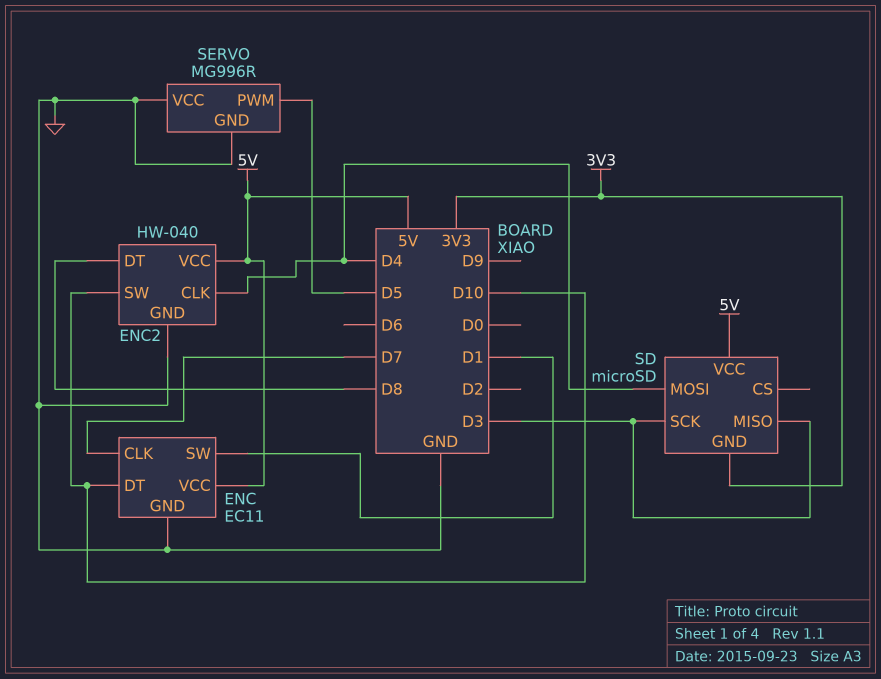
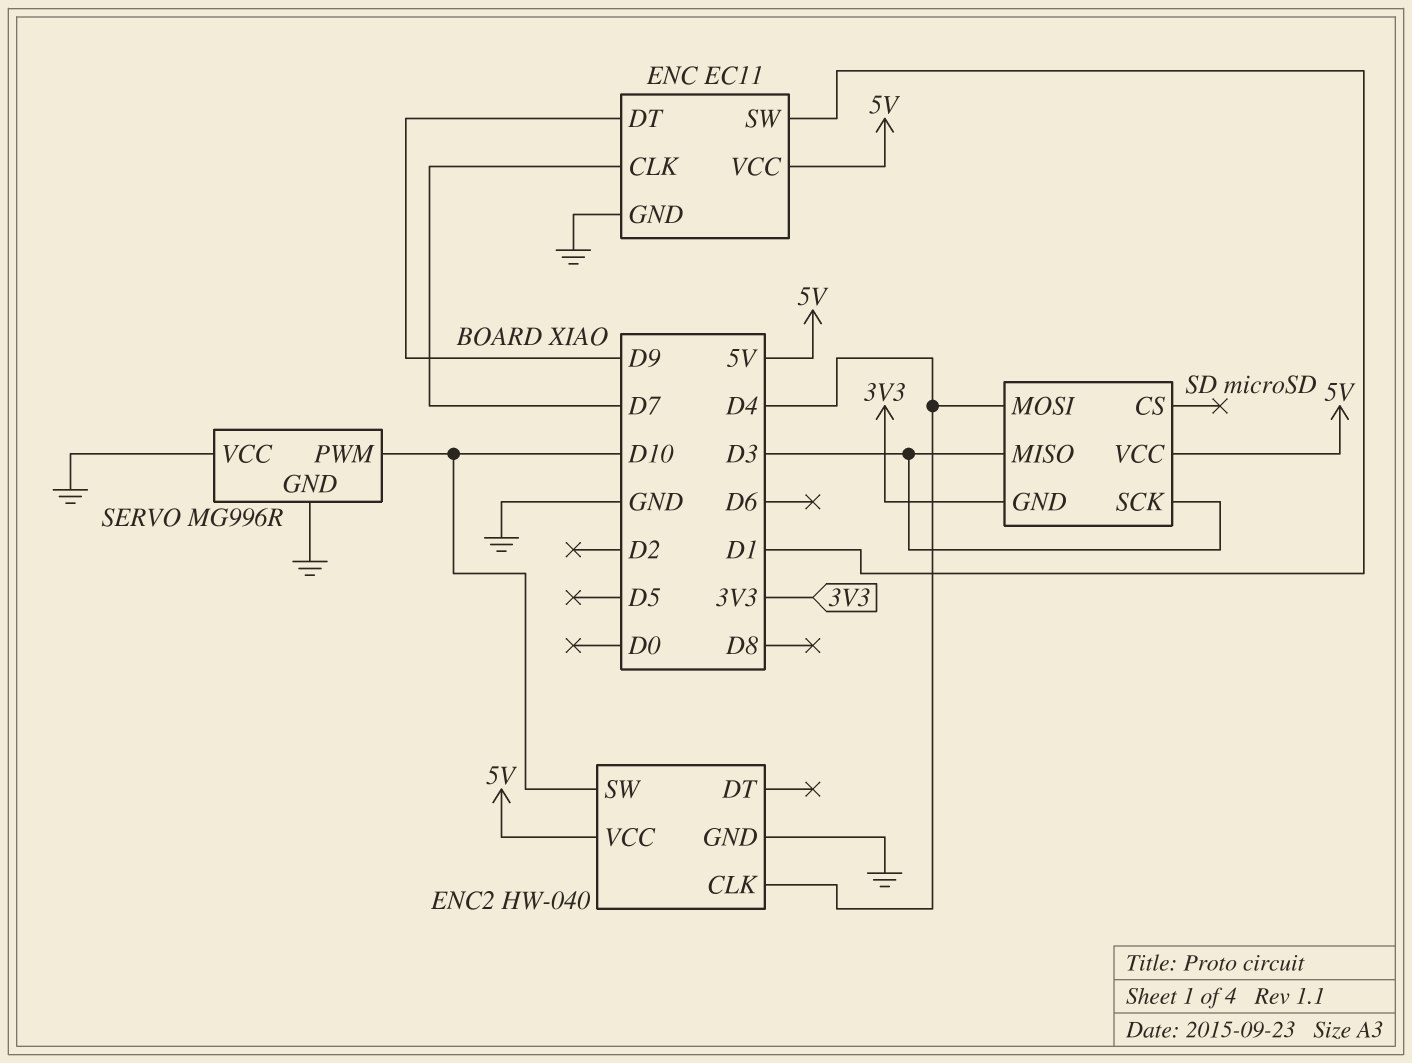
ENC pin DT: D10 -> D9
ENC2 pin DT: D8 -> none
SERVO pin PWM: D5 -> D10

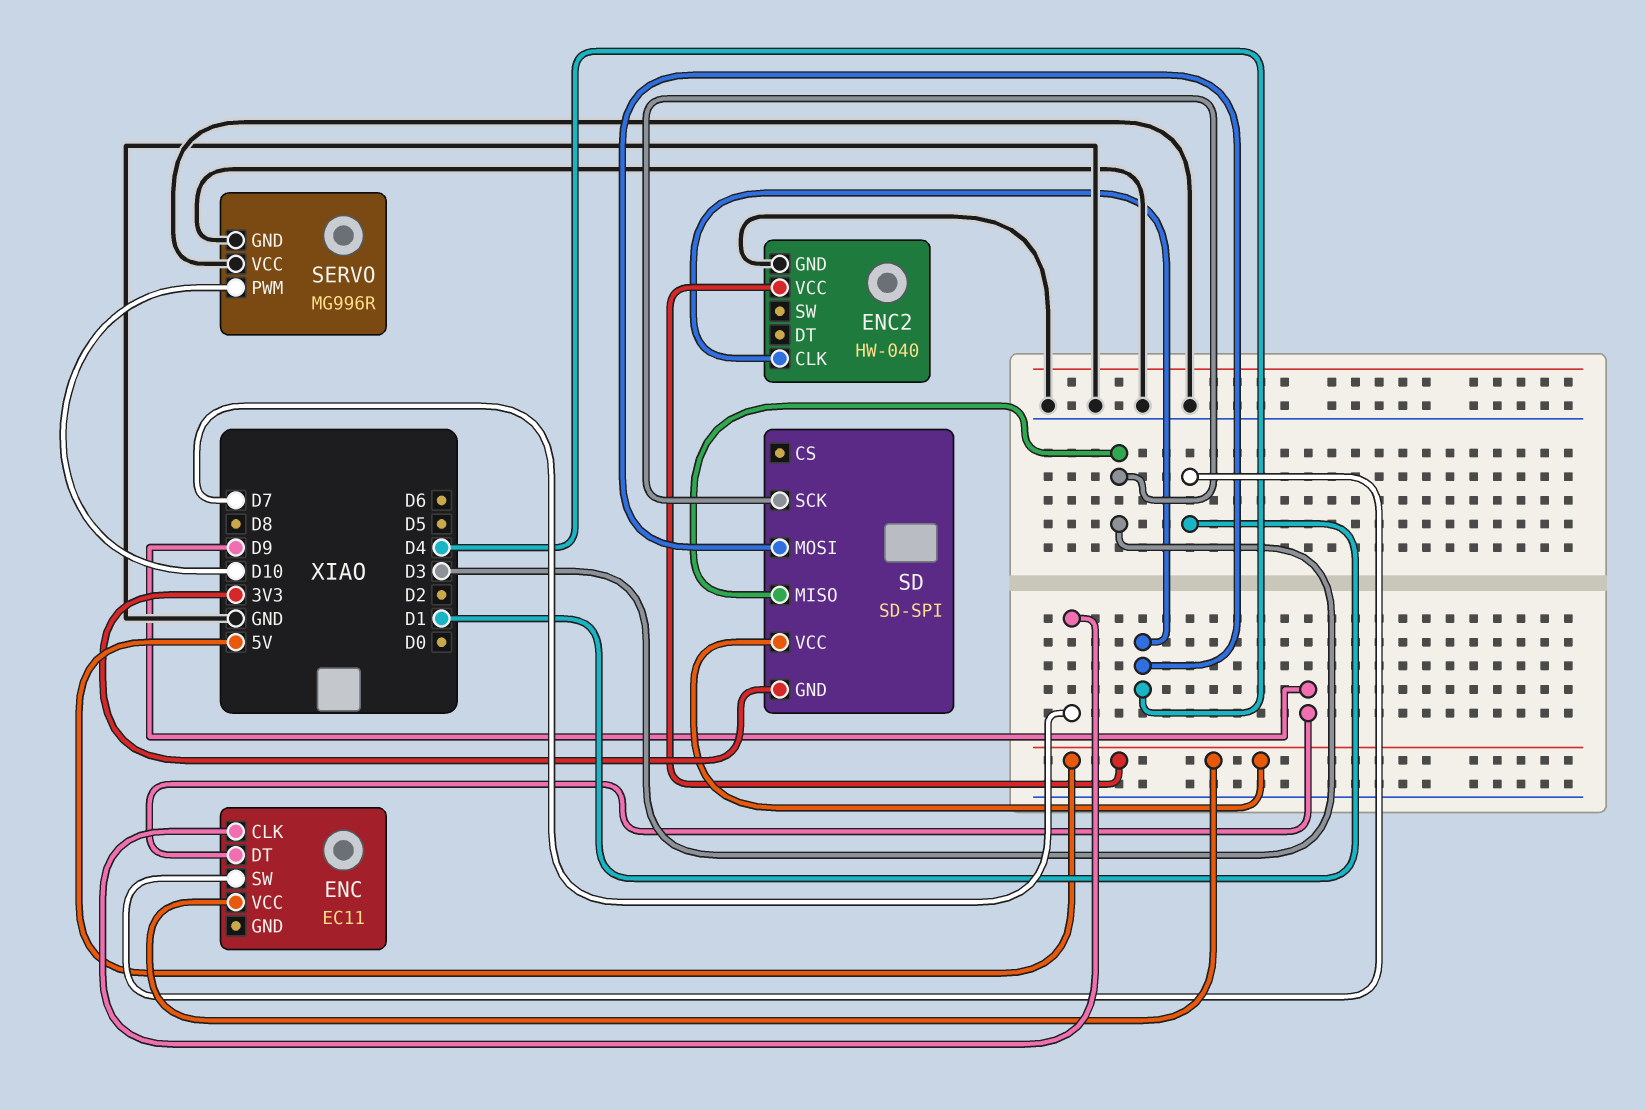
ENC pin GND: GND -> none
ENC2 pin SW: D10 -> none
SD: microSD -> SD-SPI

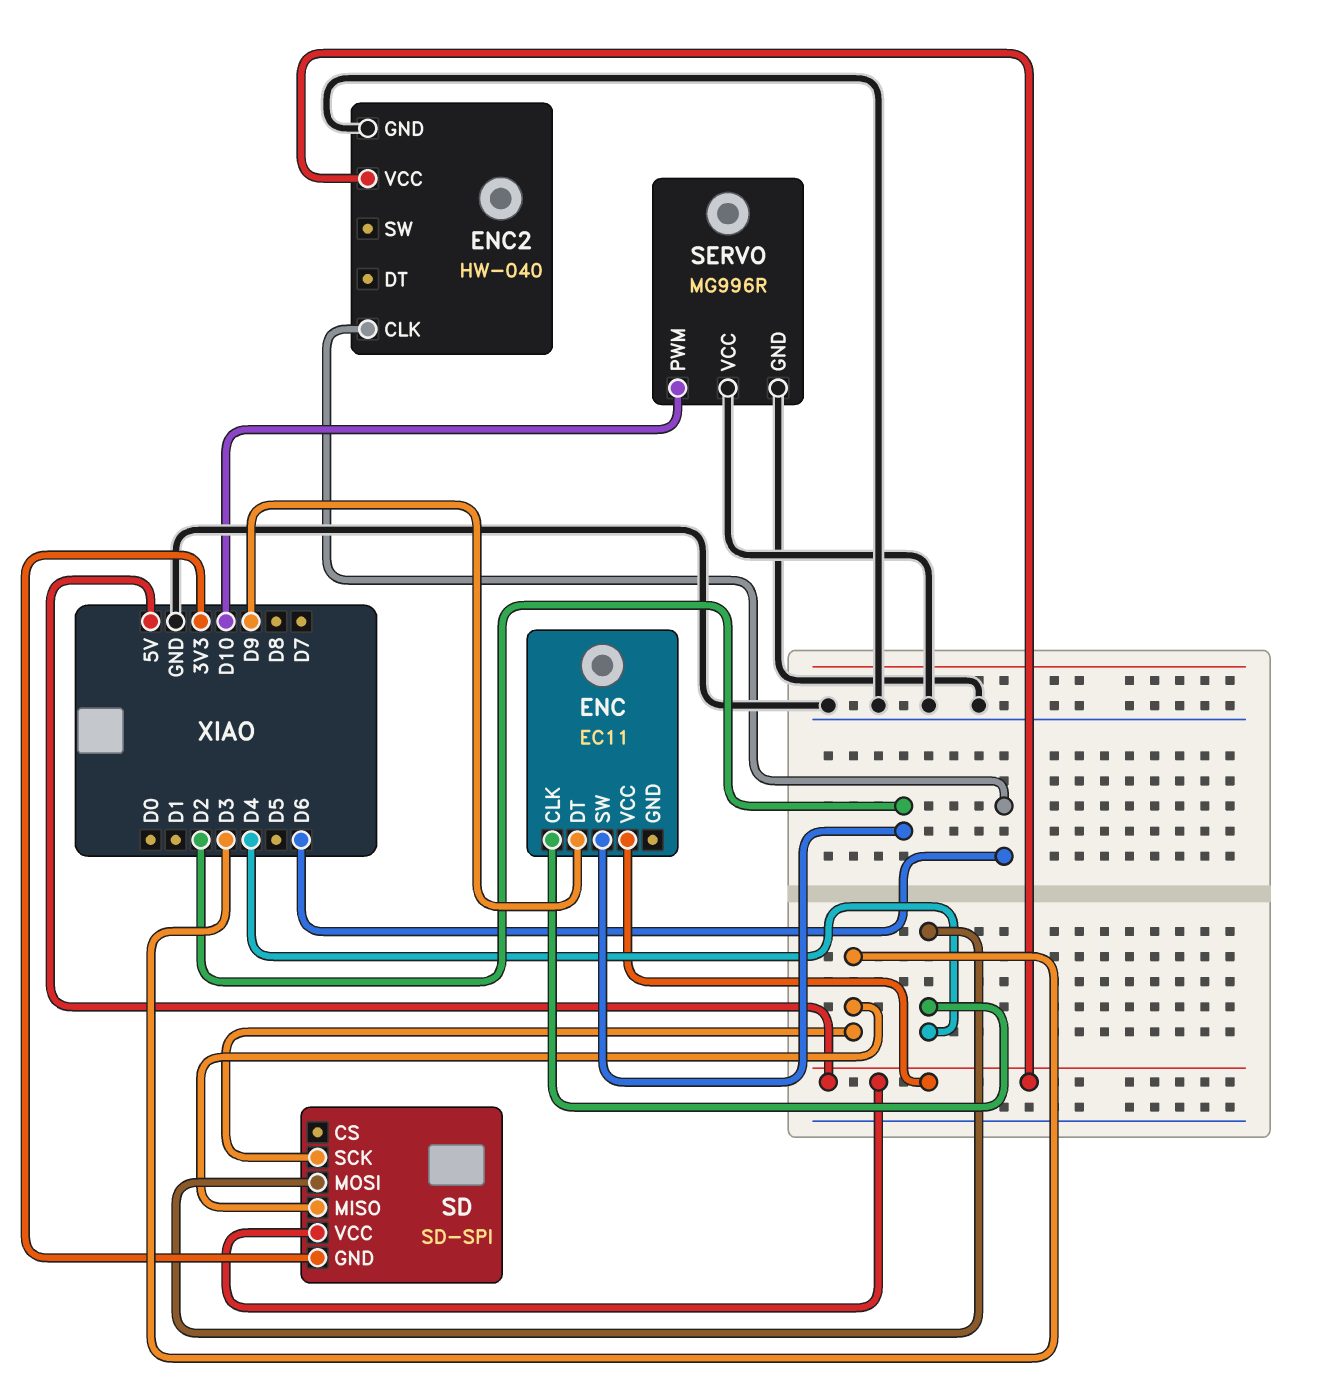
ENC pin CLK: D7 -> D4
ENC pin SW: D1 -> D2
ENC2 pin CLK: D4 -> D6

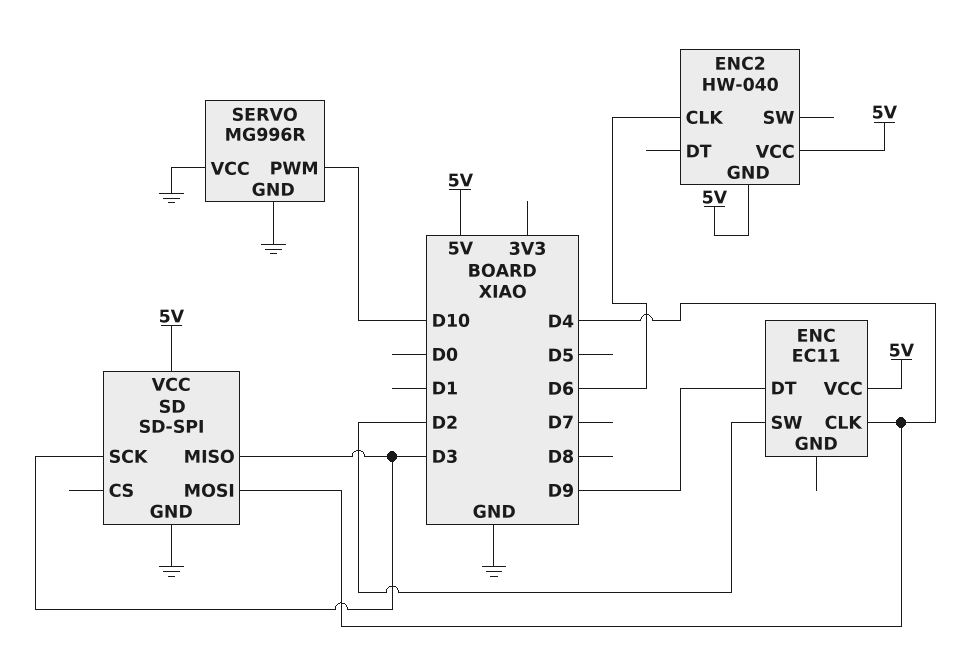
ENC2 pin GND: GND -> 5V
SD pin GND: 3V3 -> GND

